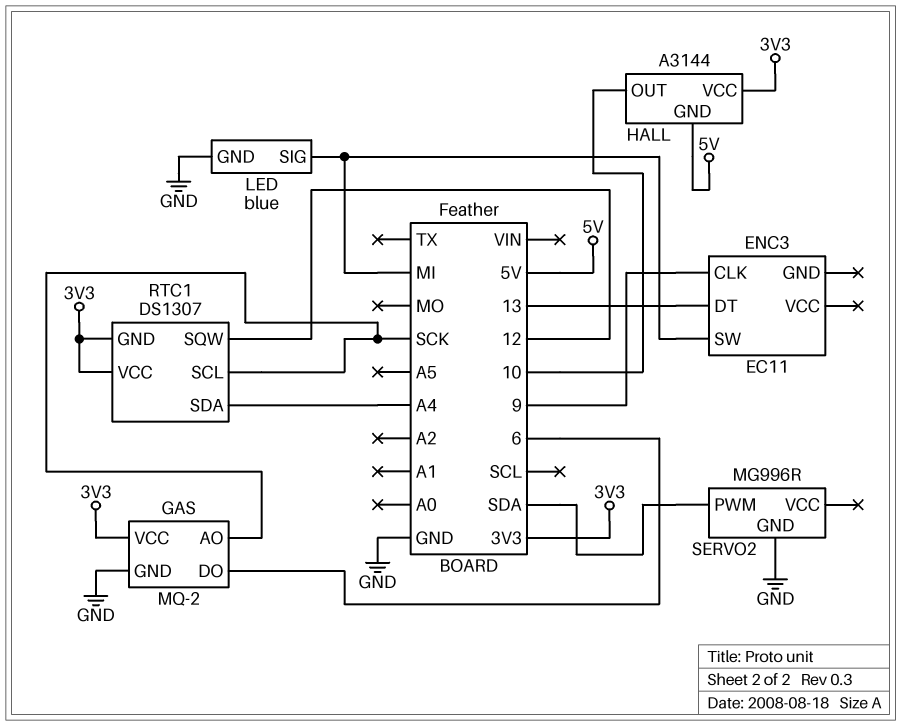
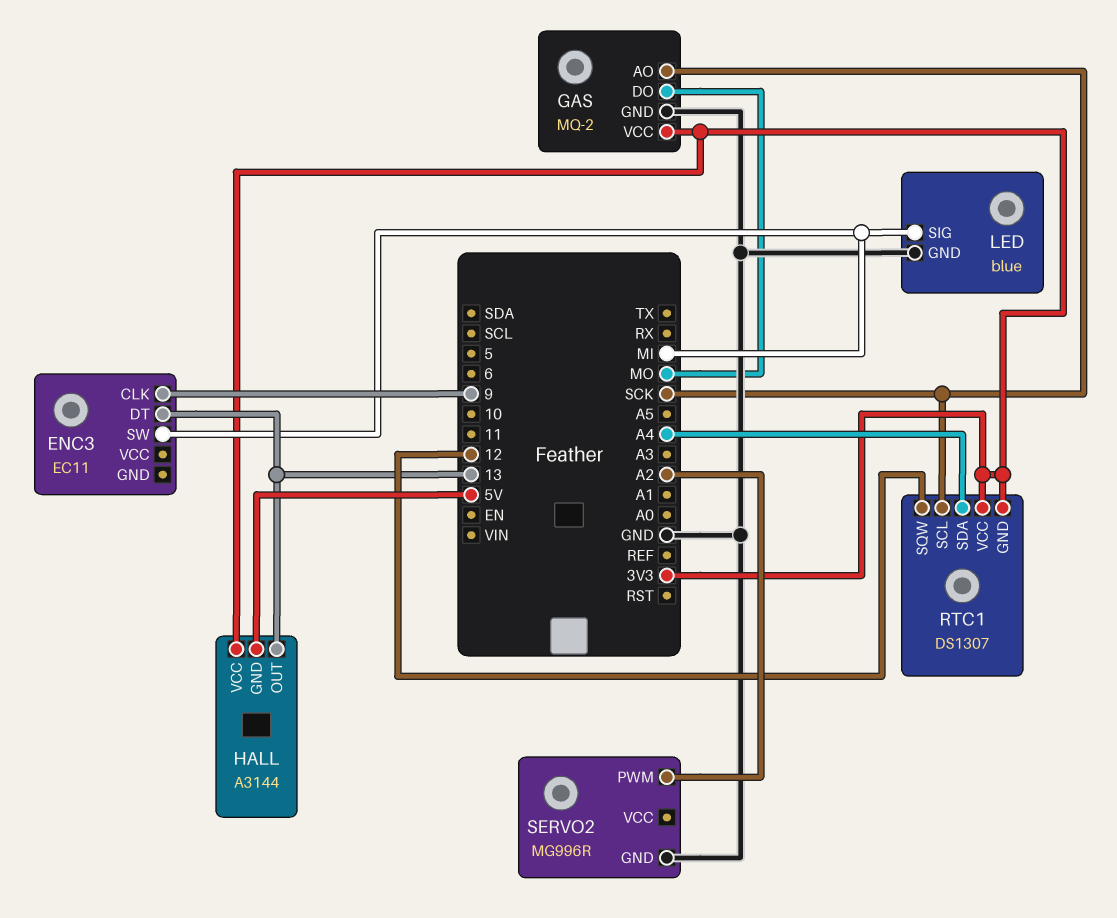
GAS pin DO: 6 -> MO
HALL pin OUT: 10 -> 13
SERVO2 pin PWM: SDA -> A2

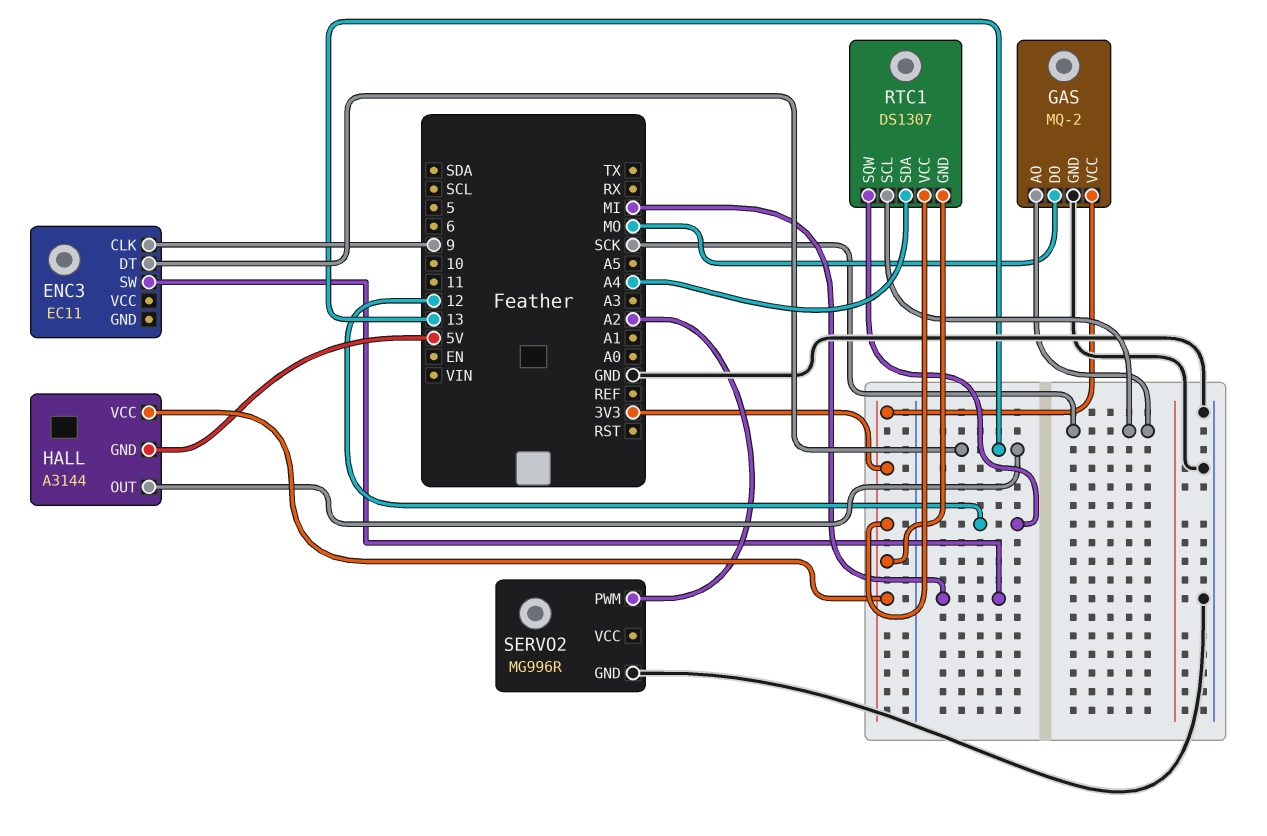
LED: blue -> none
LED pin GND: GND -> none
LED pin SIG: MI -> none

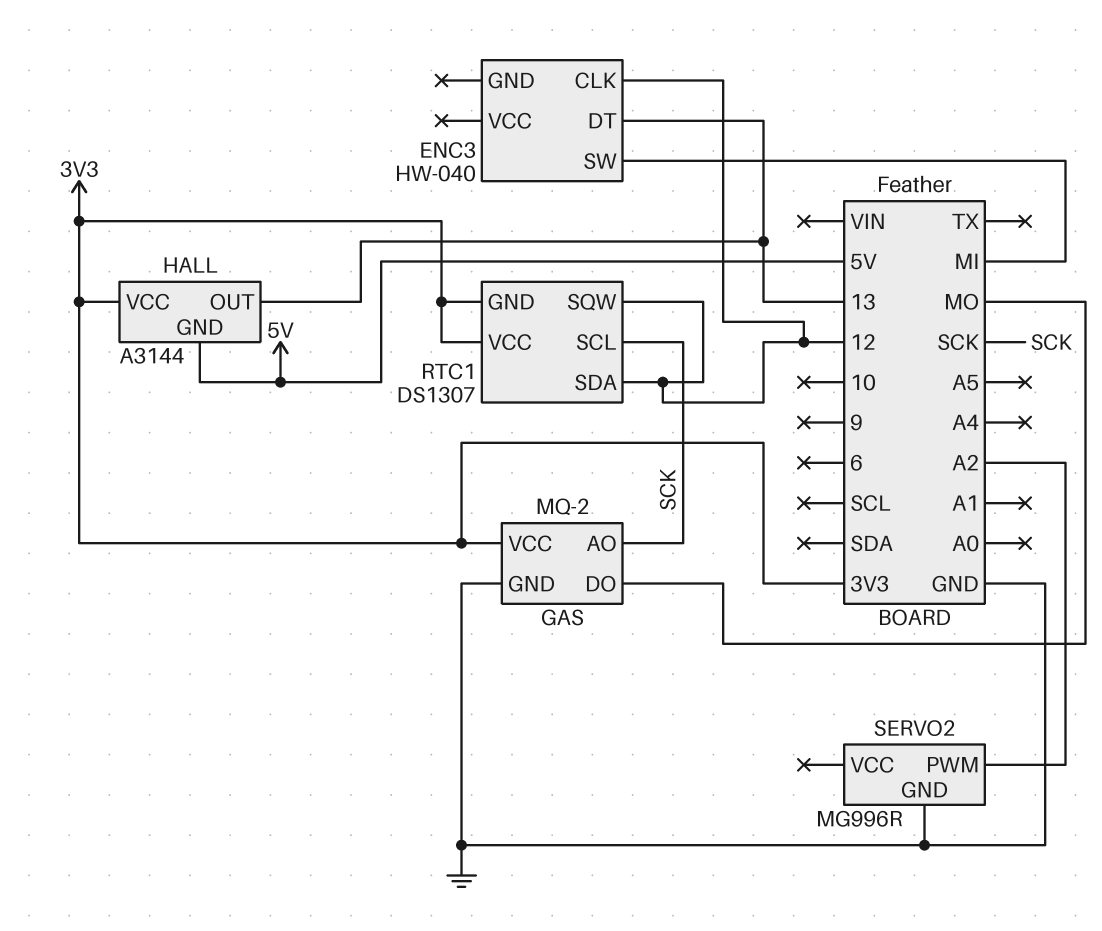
ENC3: EC11 -> HW-040
ENC3 pin CLK: 9 -> 12
RTC1 pin SDA: A4 -> 12

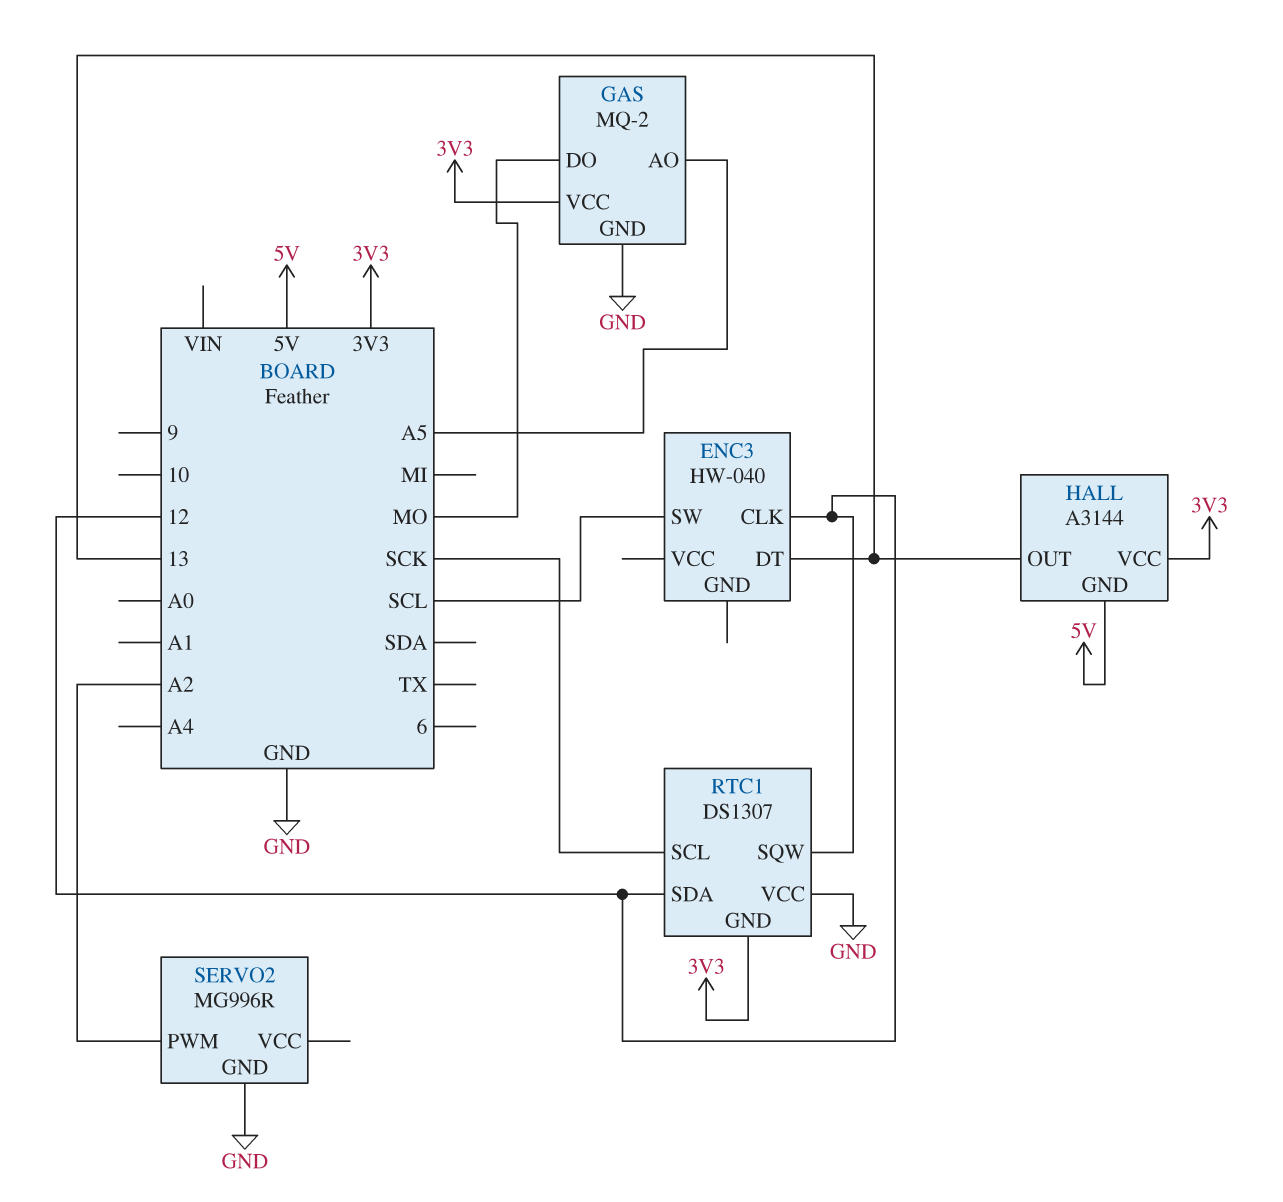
ENC3 pin SW: MI -> SCL
GAS pin AO: SCK -> A5
RTC1 pin VCC: 3V3 -> GND

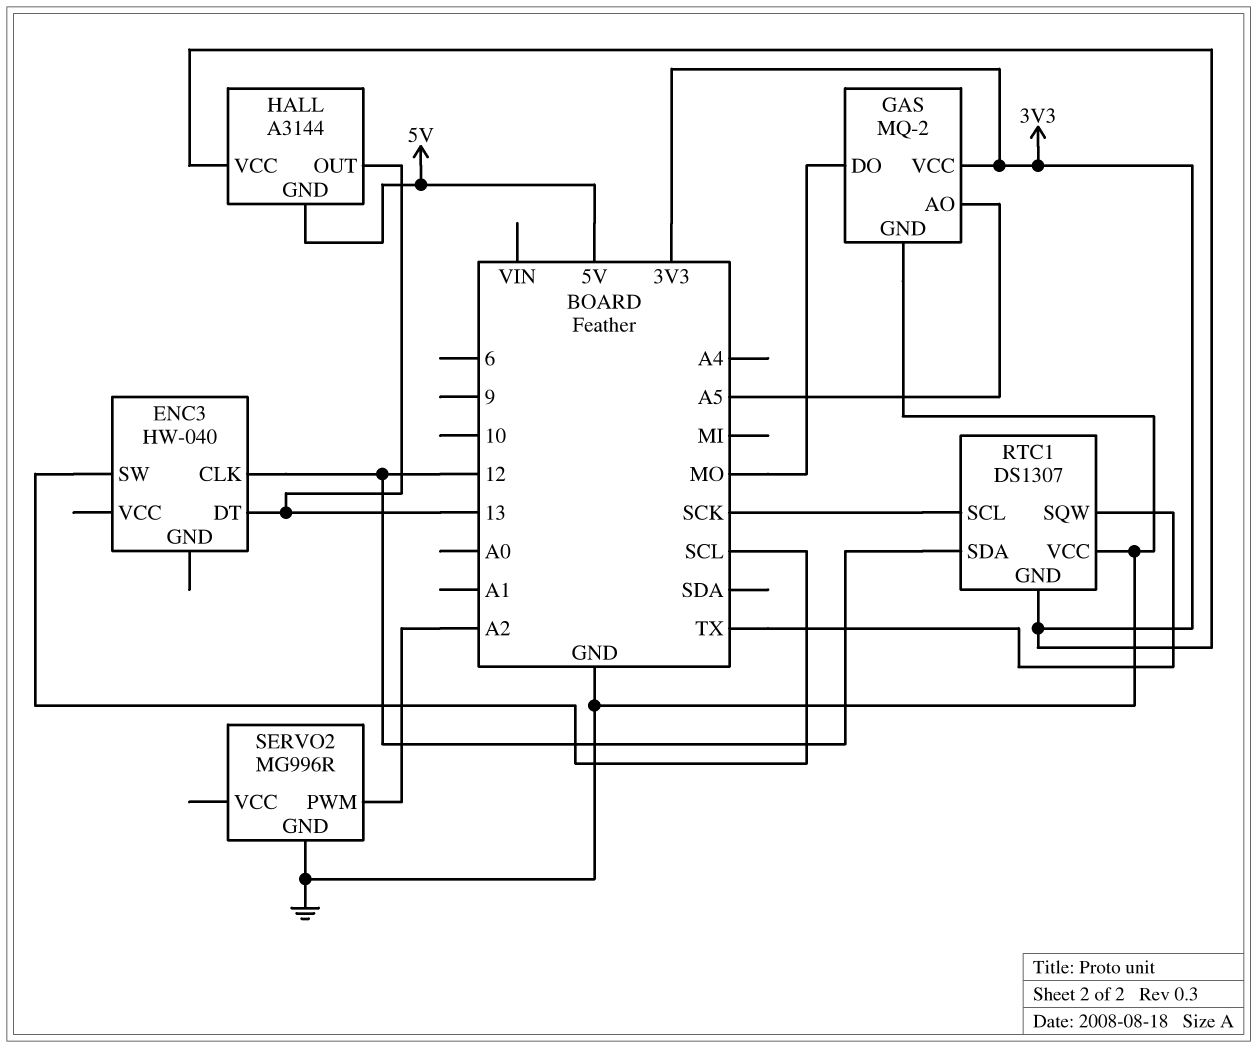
RTC1 pin SQW: 12 -> TX

